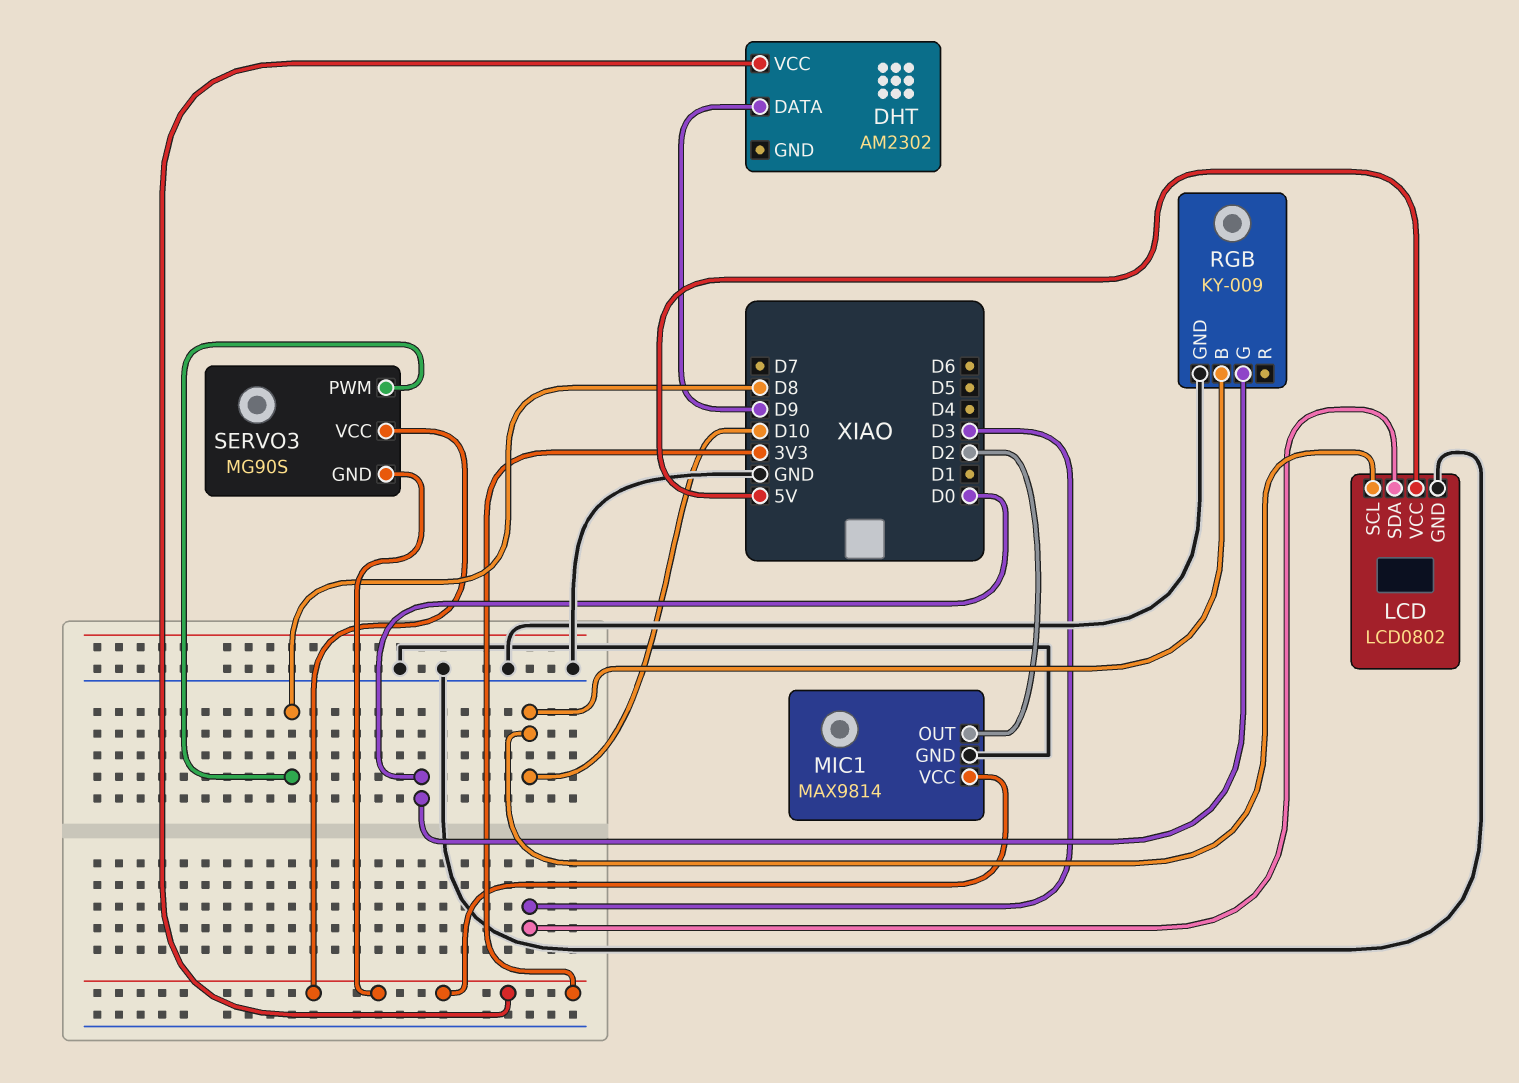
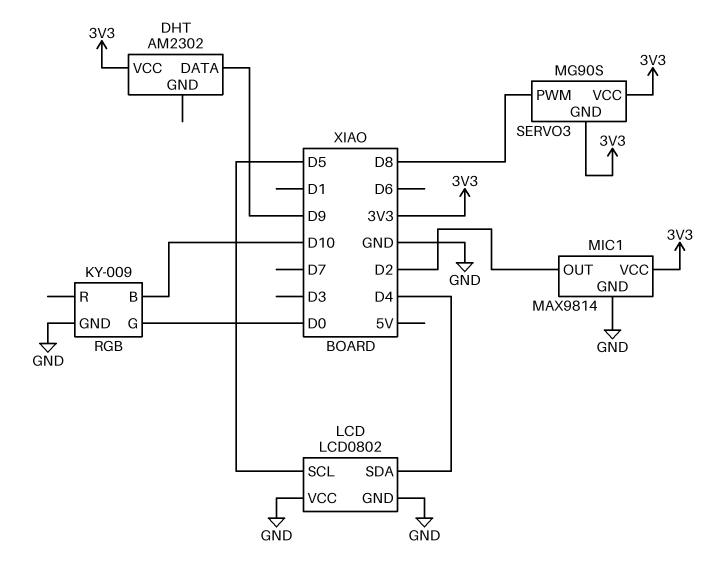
LCD pin SCL: D10 -> D5
LCD pin SDA: D3 -> D4
LCD pin VCC: 5V -> GND

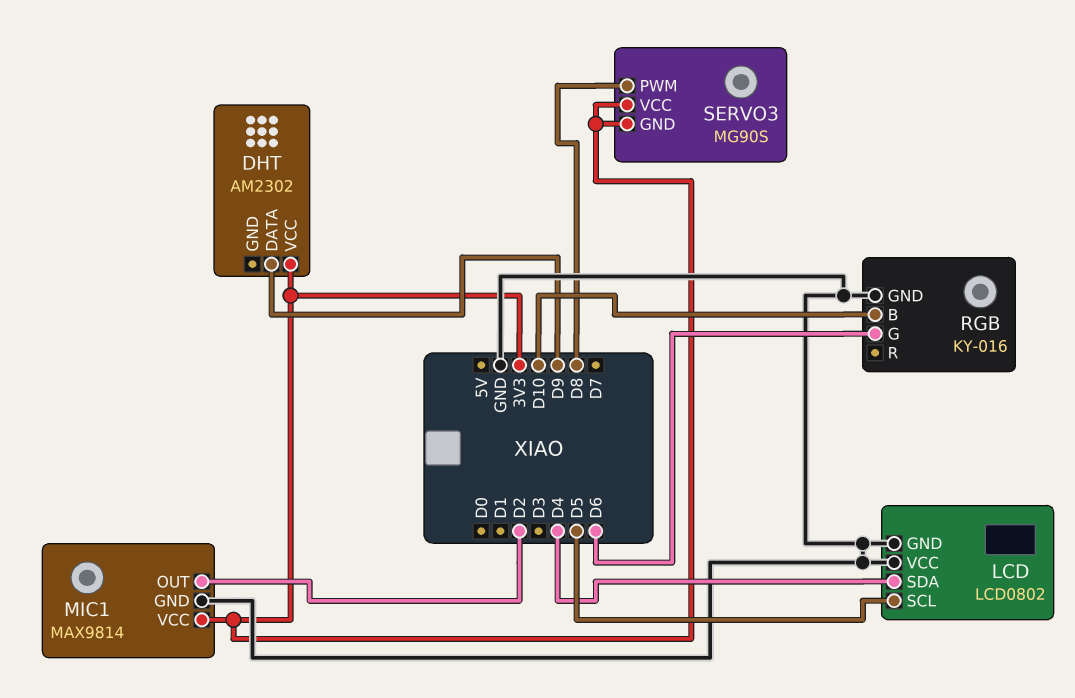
RGB: KY-009 -> KY-016
RGB pin G: D0 -> D6

